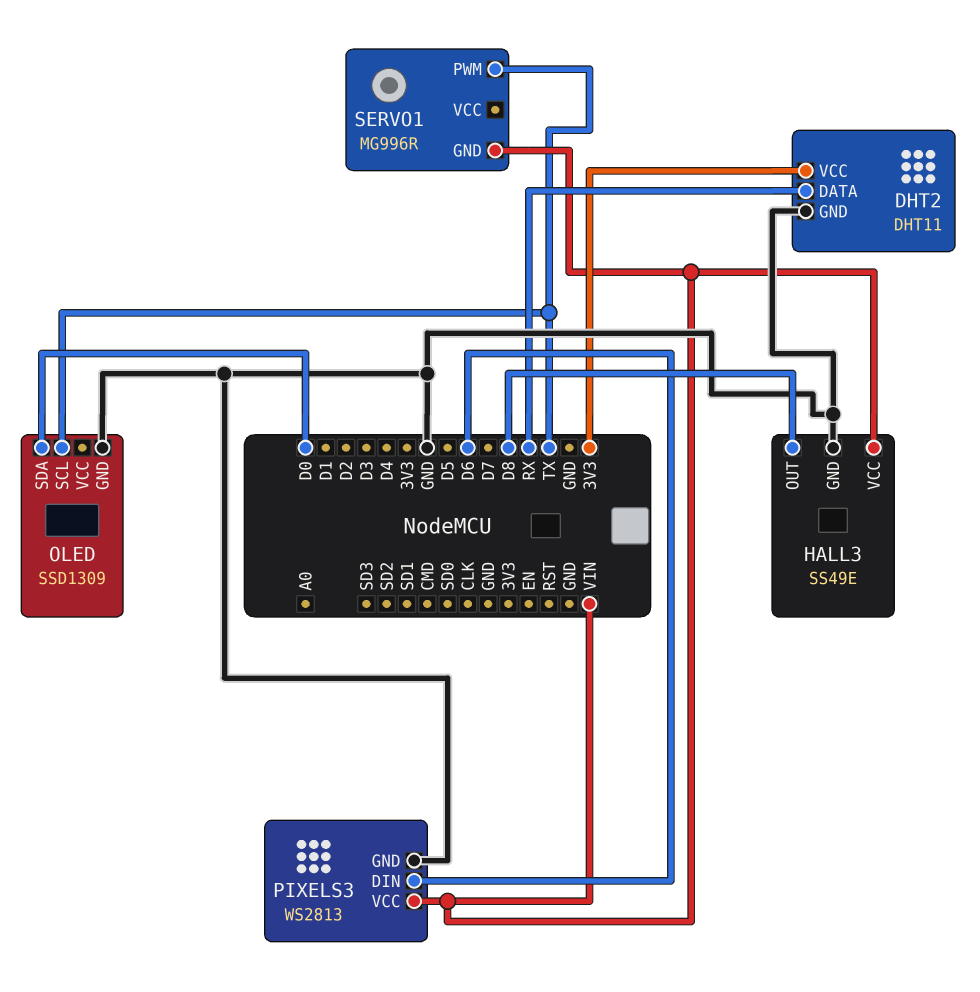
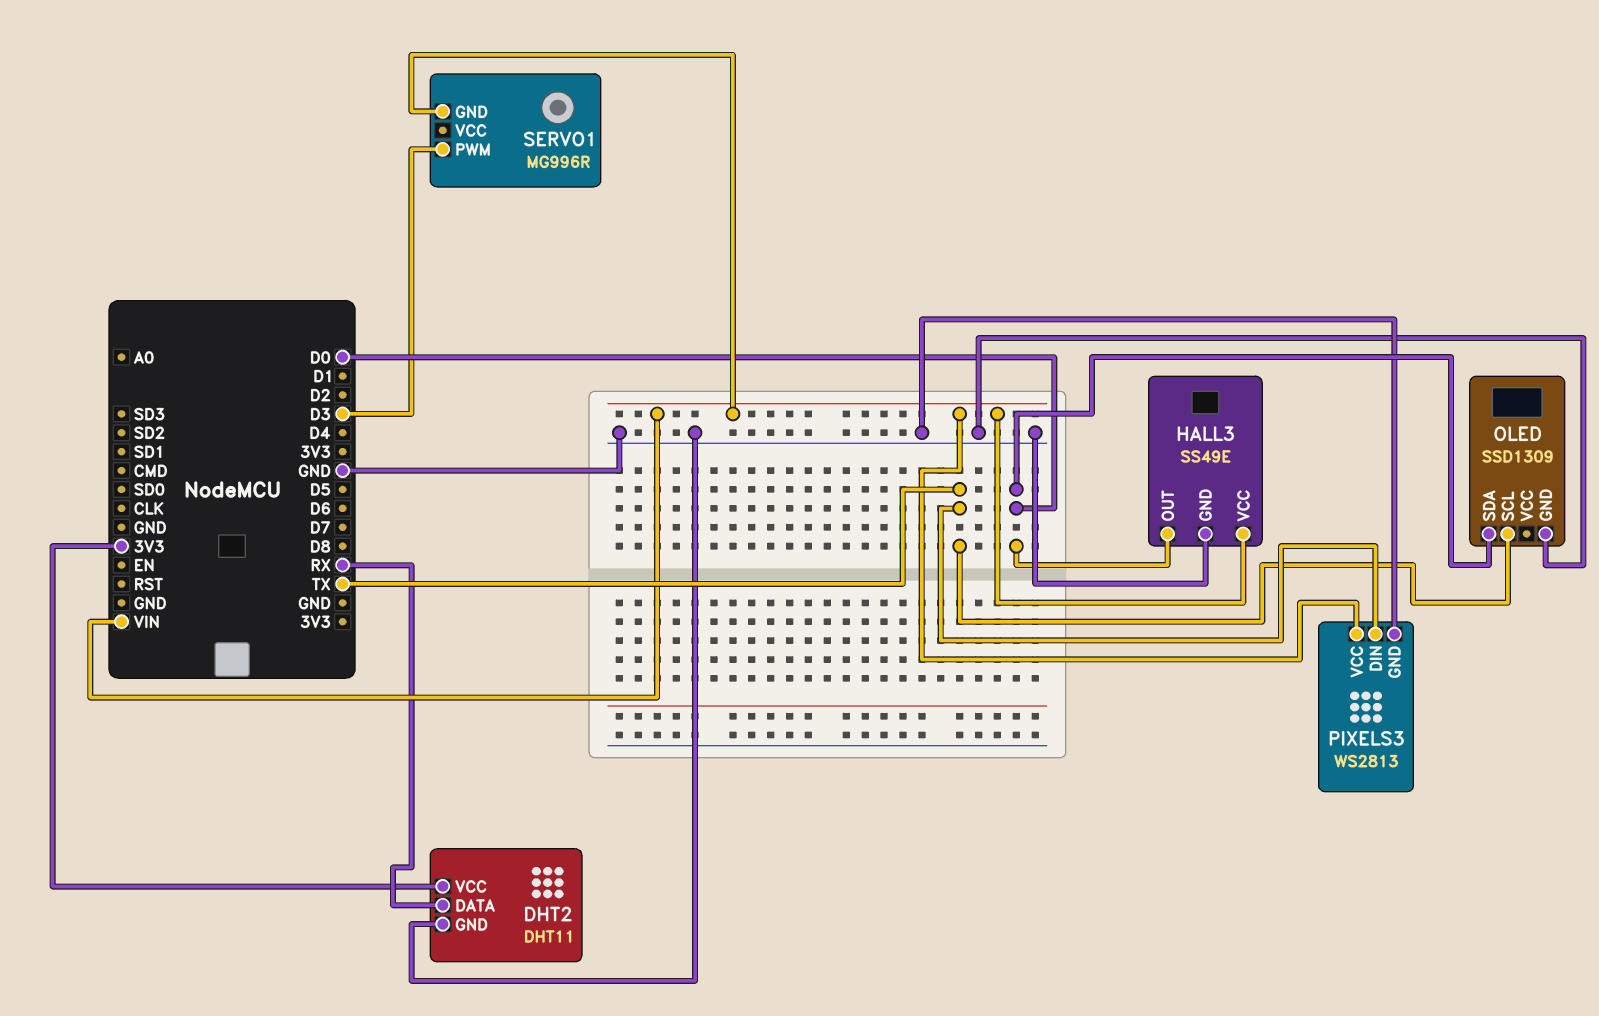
HALL3 pin OUT: D8 -> D0
PIXELS3 pin DIN: D6 -> TX
SERVO1 pin PWM: TX -> D3

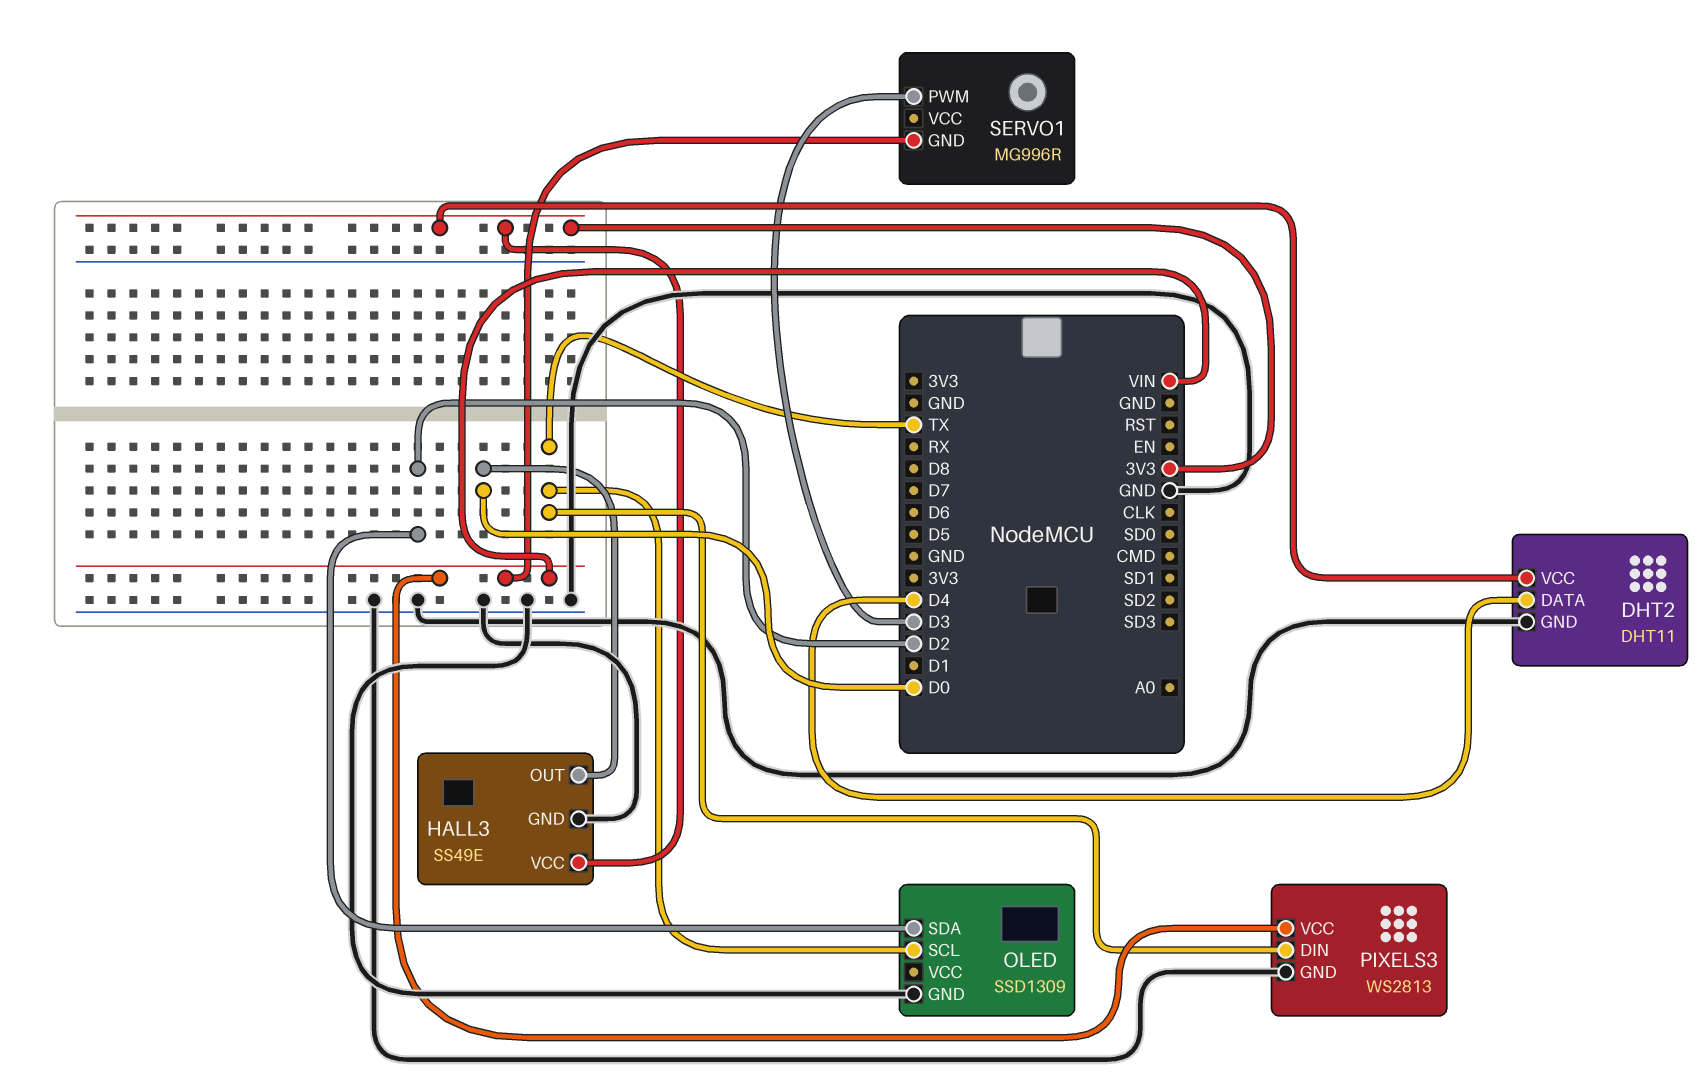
DHT2 pin DATA: RX -> D4
HALL3 pin VCC: VIN -> 3V3
OLED pin SDA: D0 -> D2

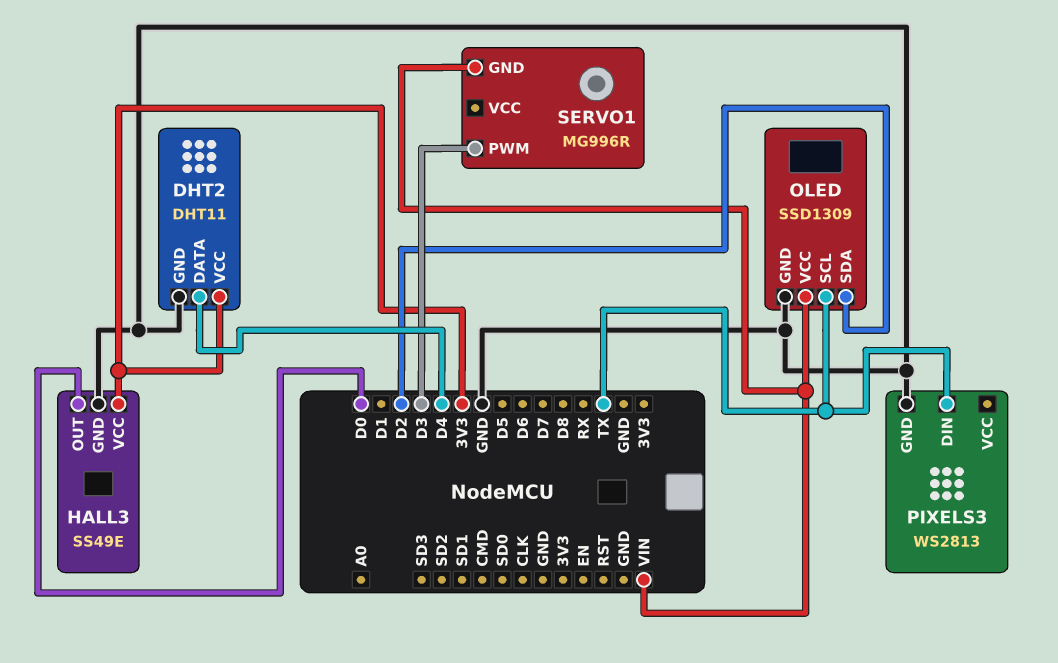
OLED pin VCC: none -> VIN
PIXELS3 pin VCC: VIN -> none

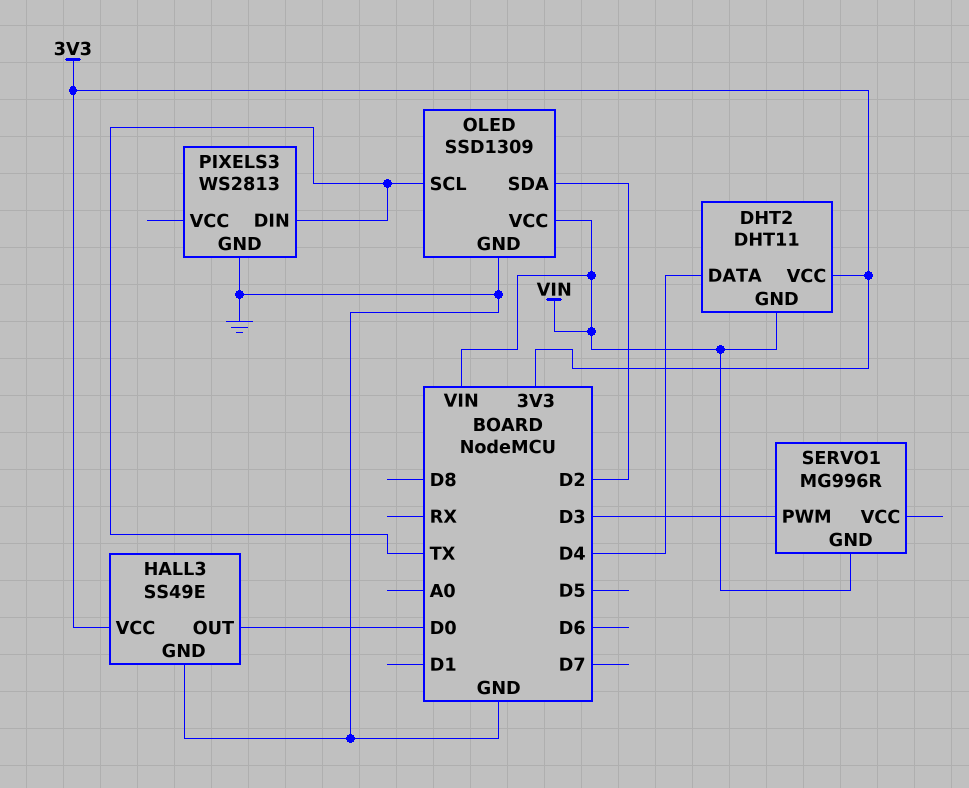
DHT2 pin GND: GND -> VIN

